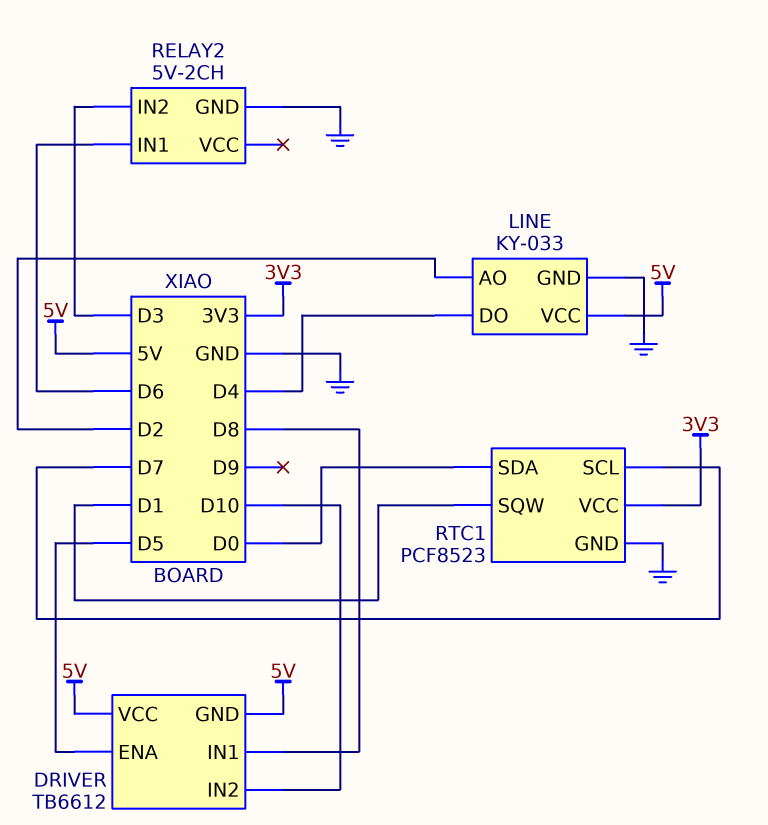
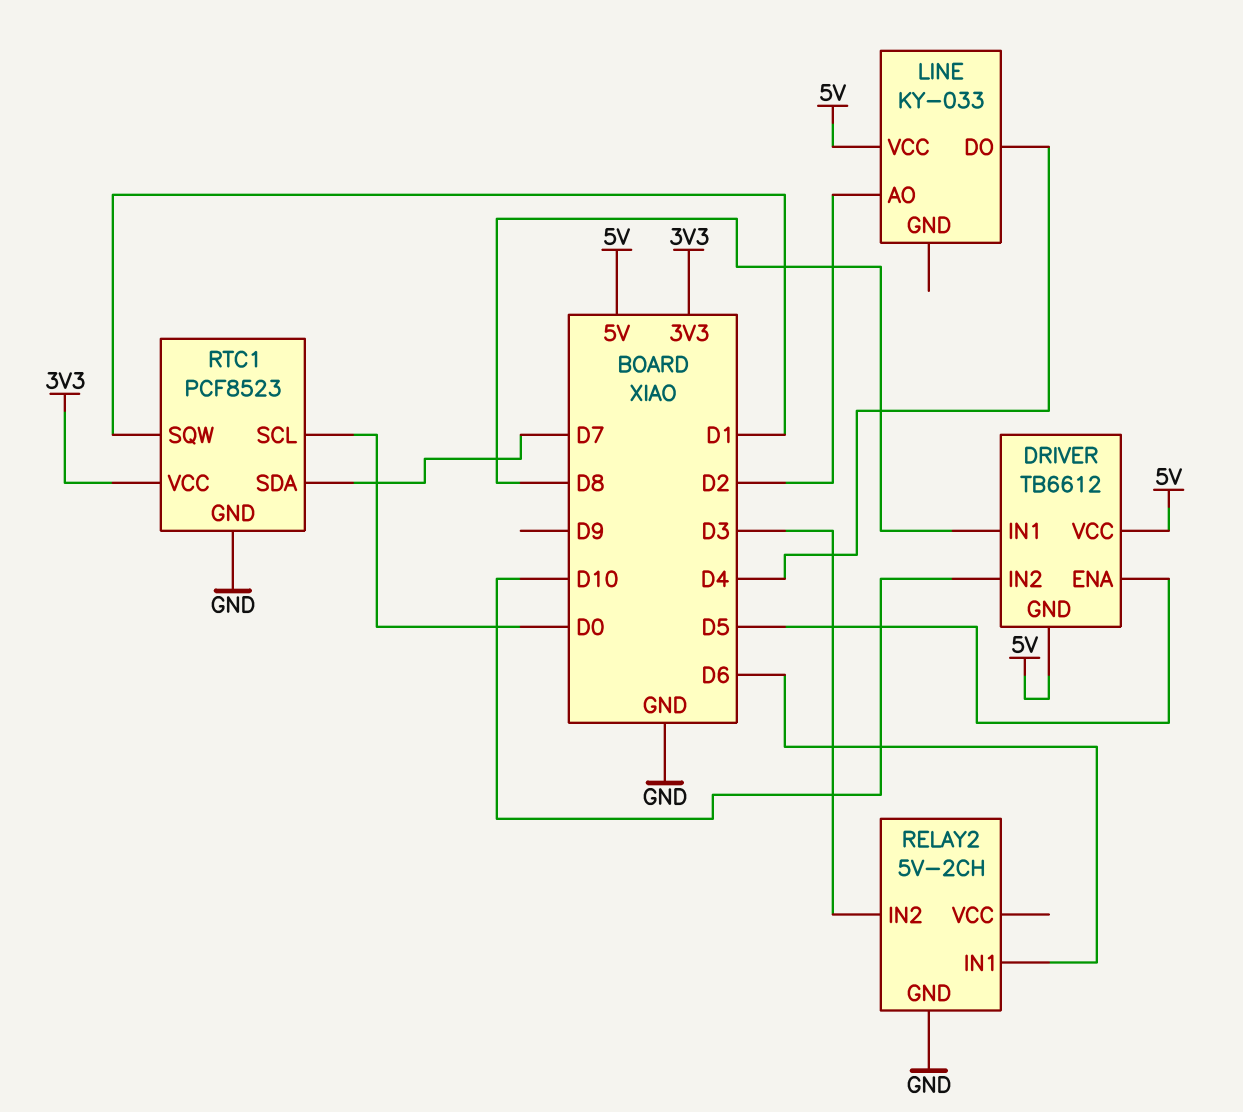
LINE pin GND: GND -> none
RTC1 pin SCL: D7 -> D0
RTC1 pin SDA: D0 -> D7

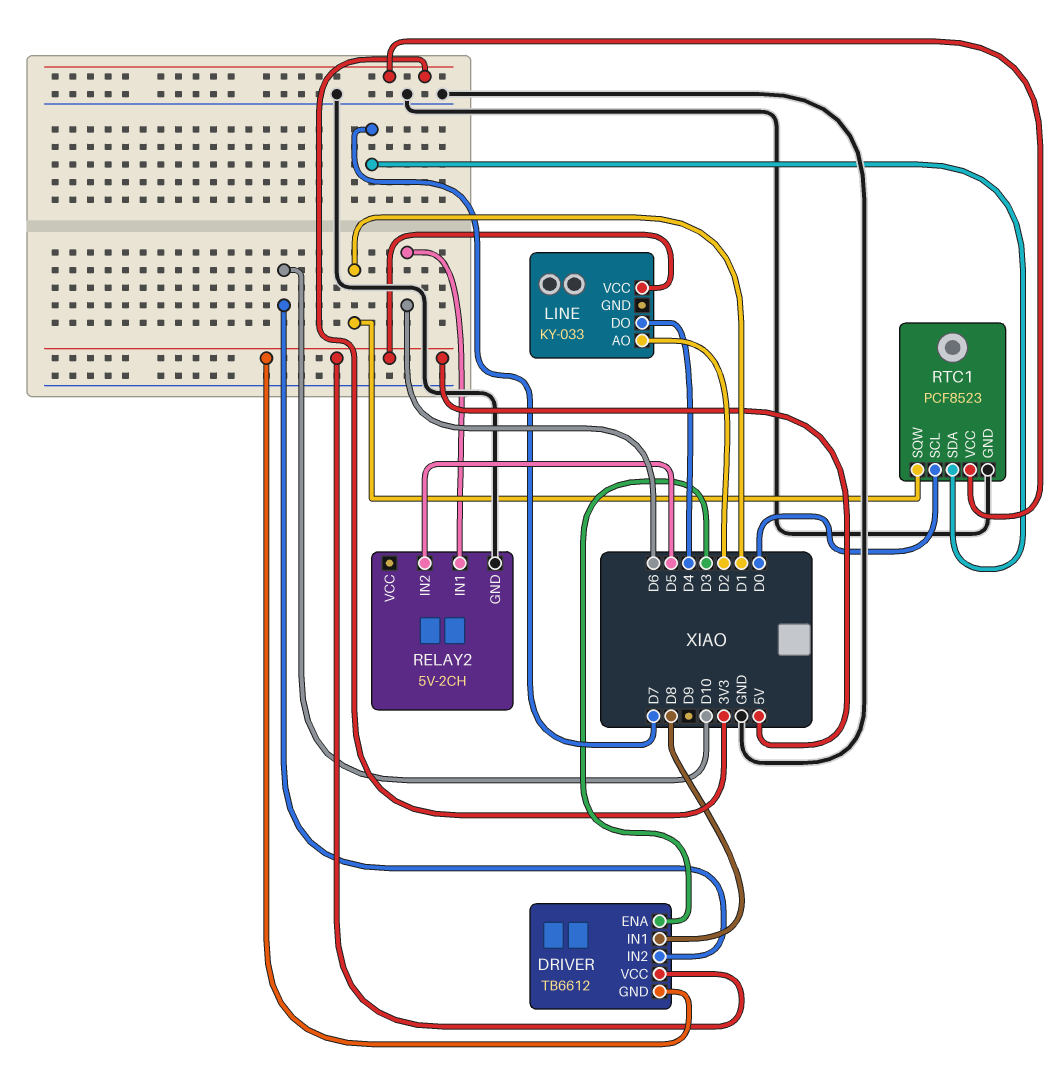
DRIVER pin ENA: D5 -> D3
RELAY2 pin IN2: D3 -> D5

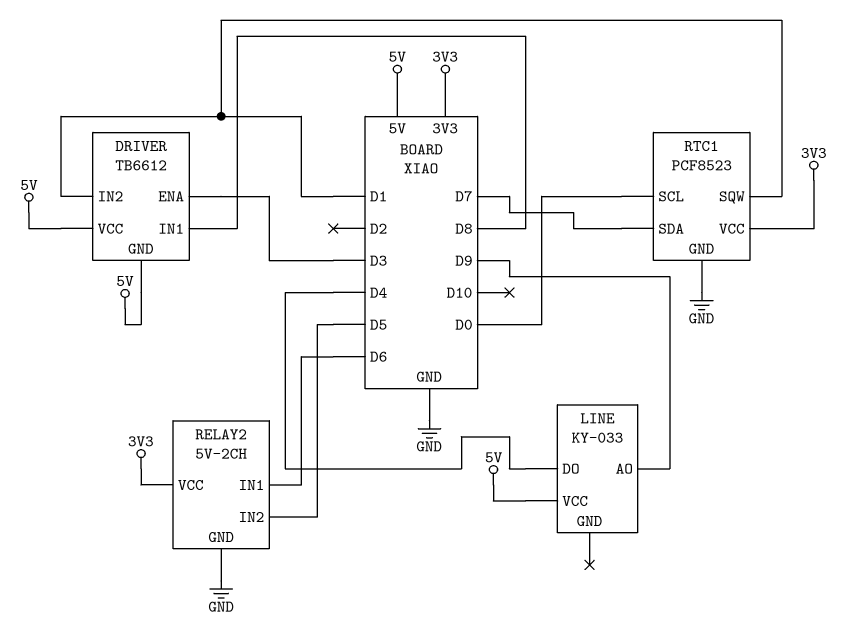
DRIVER pin IN2: D10 -> D1
LINE pin AO: D2 -> D9
RELAY2 pin VCC: none -> 3V3

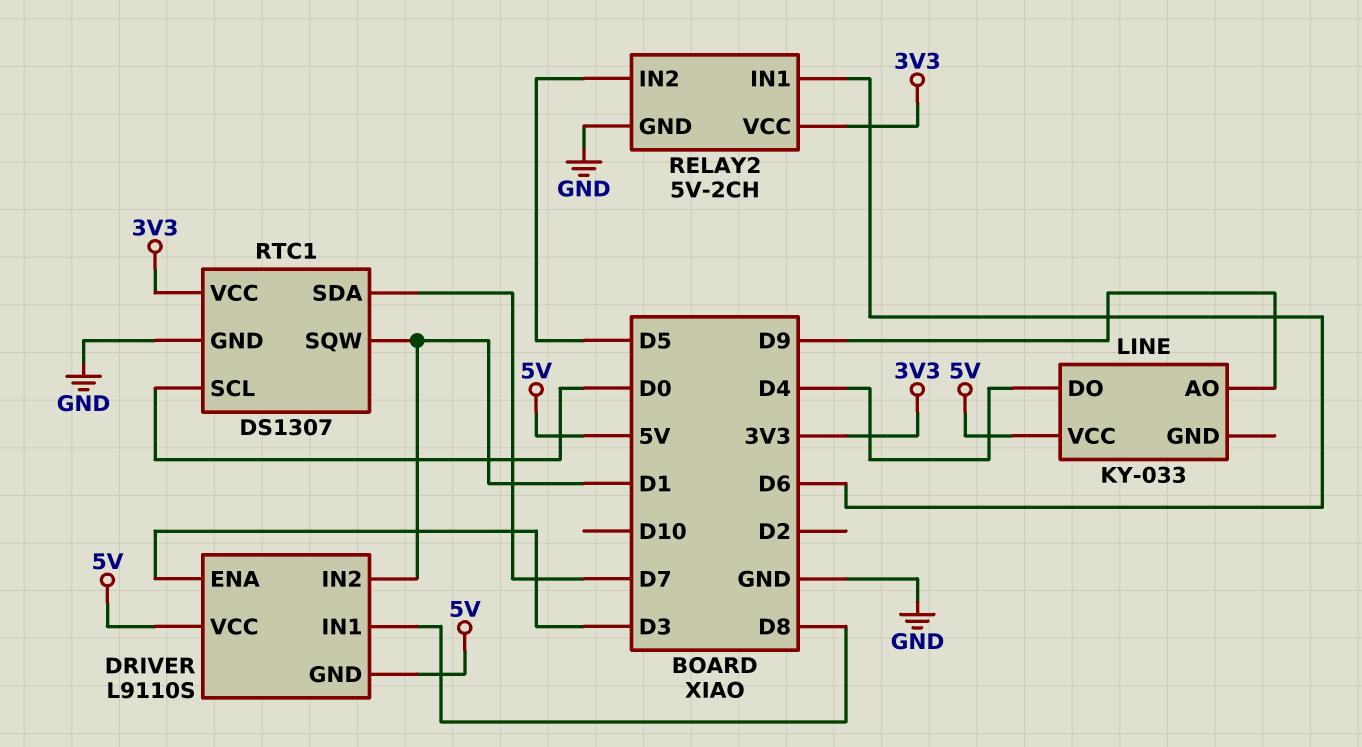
DRIVER: TB6612 -> L9110S
RTC1: PCF8523 -> DS1307

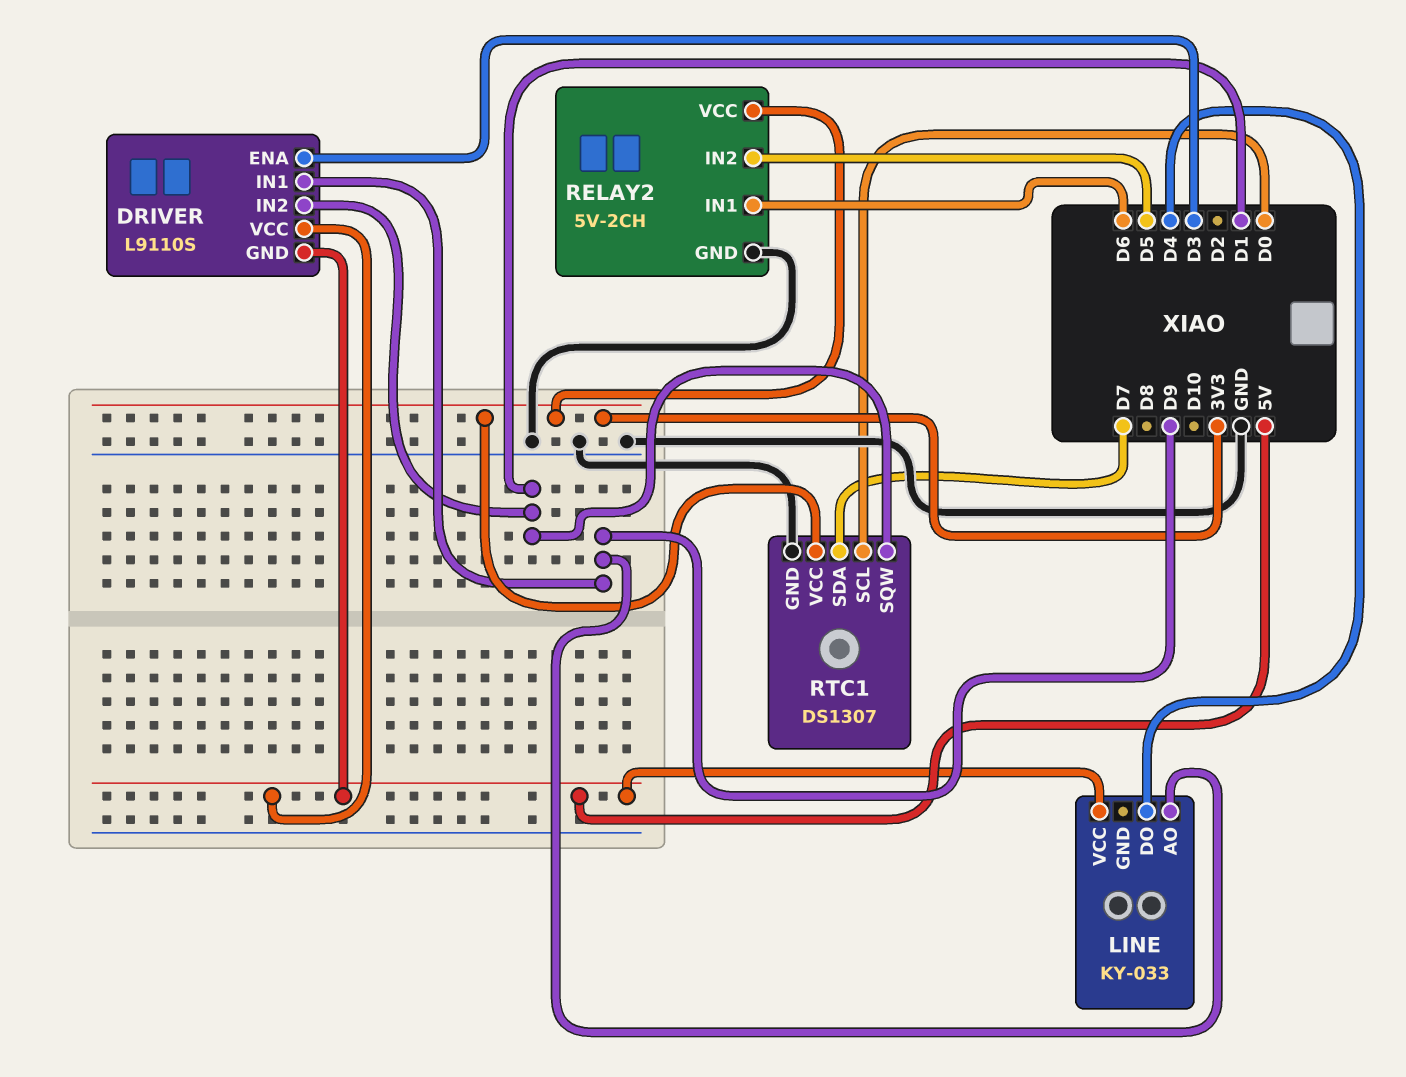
DRIVER pin IN1: D8 -> D9

